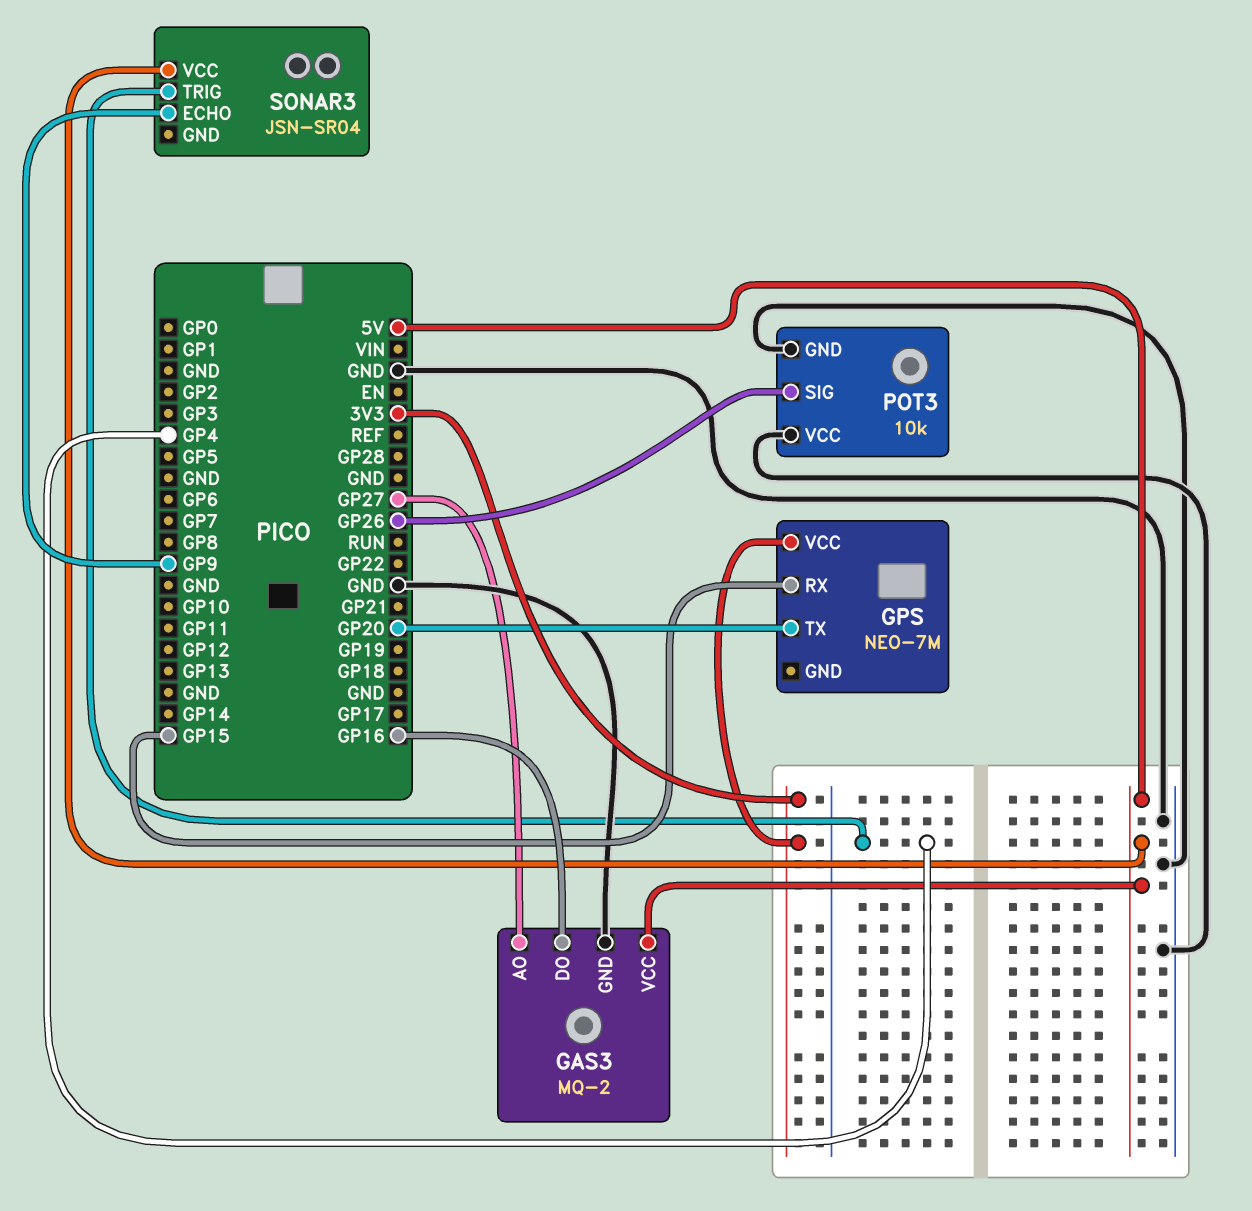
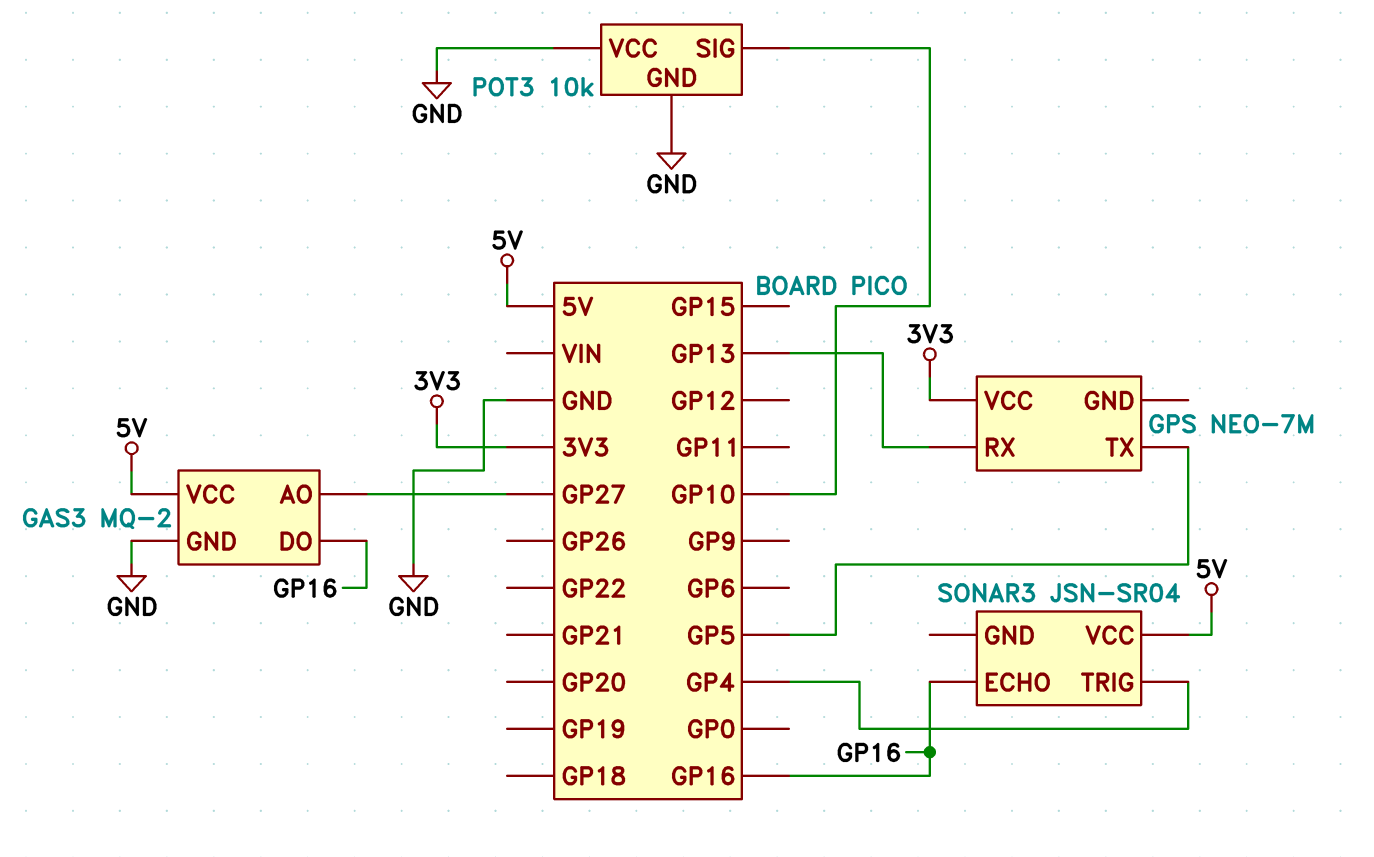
GPS pin RX: GP15 -> GP13
GPS pin TX: GP20 -> GP5
POT3 pin SIG: GP26 -> GP10
SONAR3 pin ECHO: GP9 -> GP16

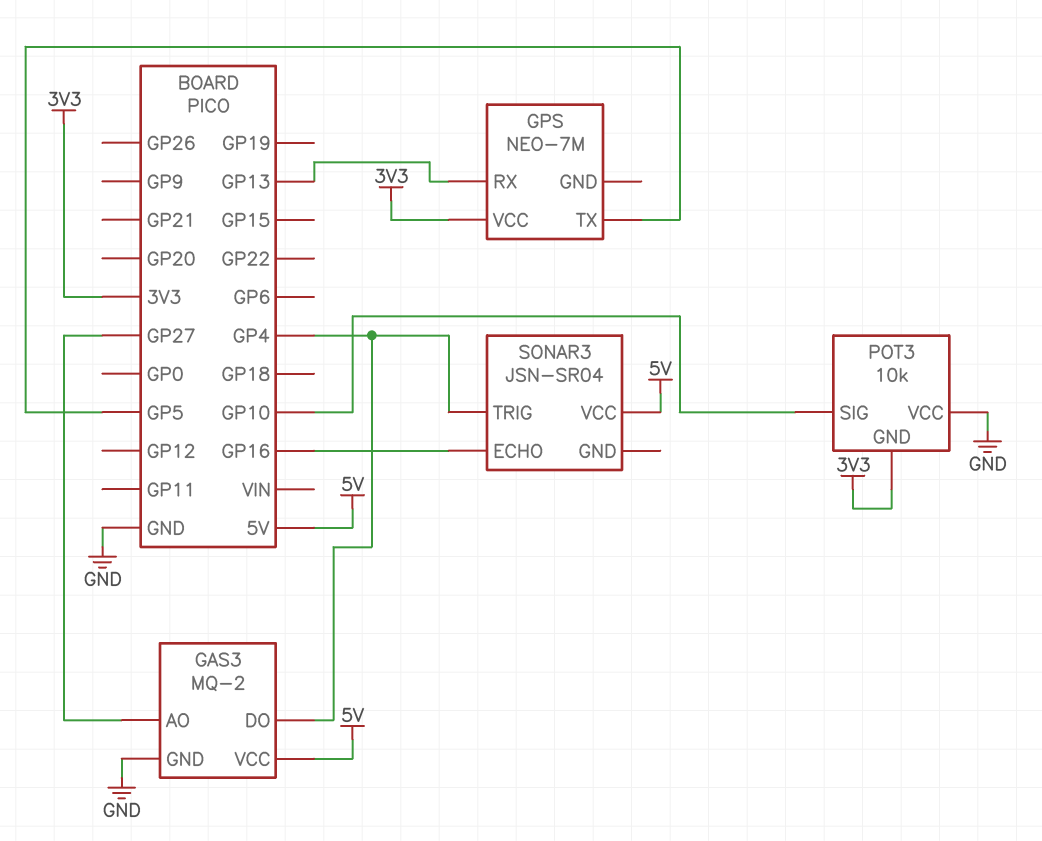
GAS3 pin DO: GP16 -> GP4
POT3 pin GND: GND -> 3V3

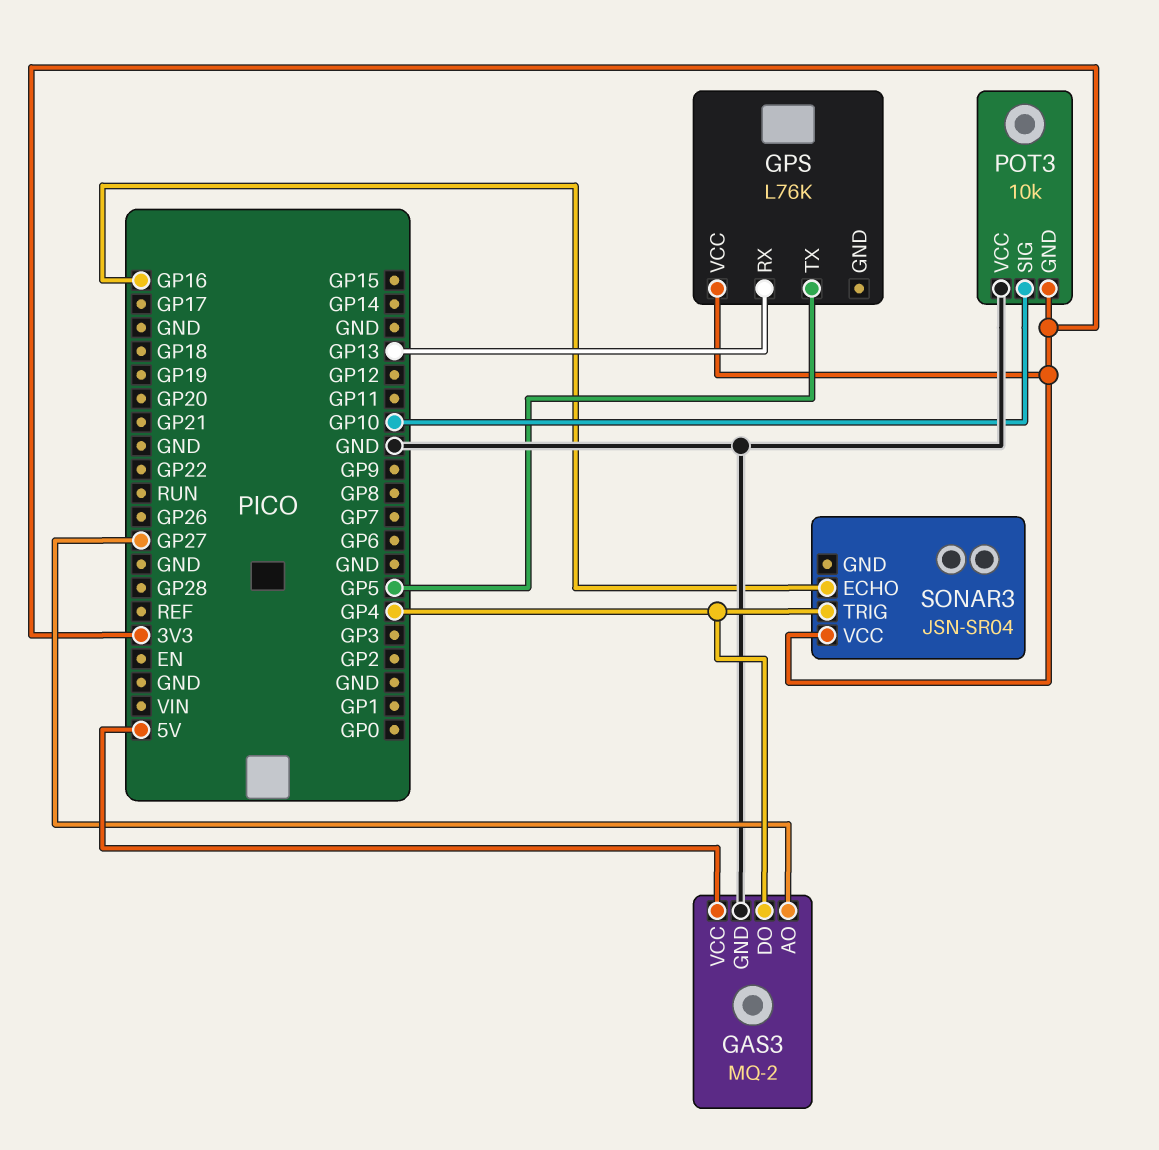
GPS: NEO-7M -> L76K
SONAR3 pin VCC: 5V -> 3V3

